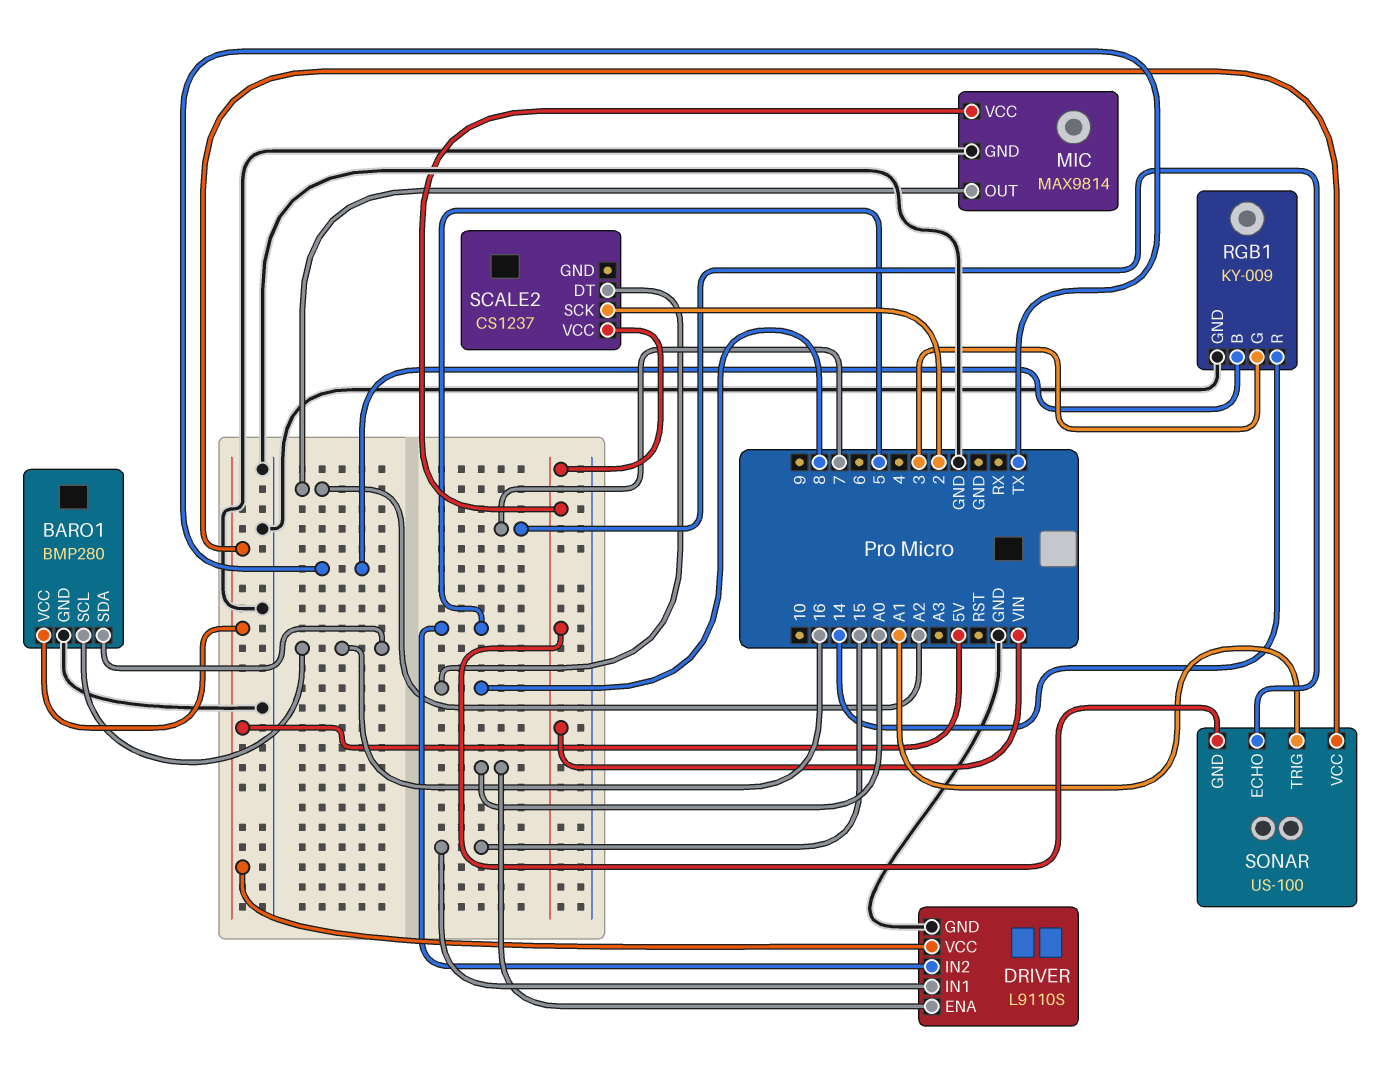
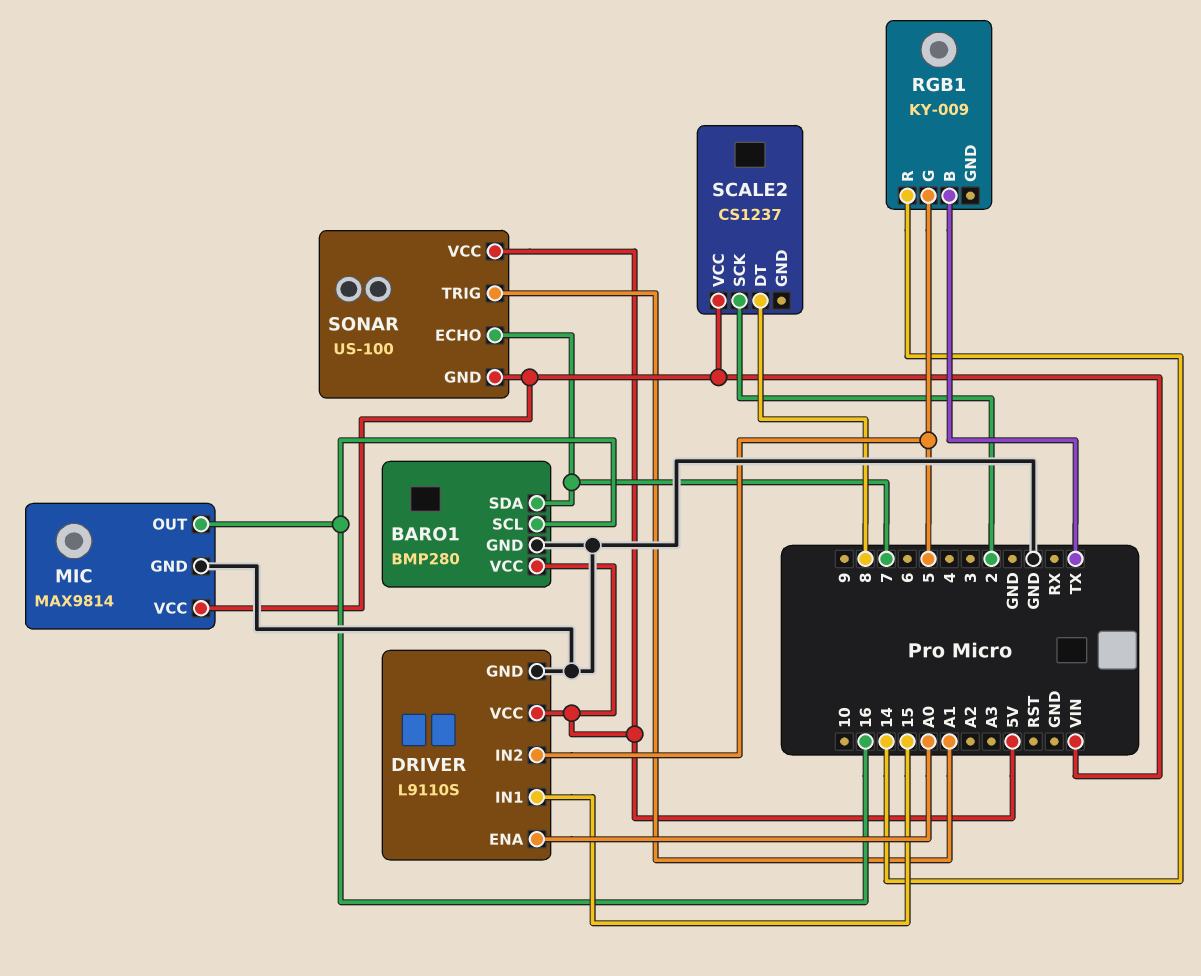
BARO1 pin SDA: 16 -> 7
MIC pin OUT: A2 -> 16
RGB1 pin G: 3 -> 5
RGB1 pin GND: GND -> none

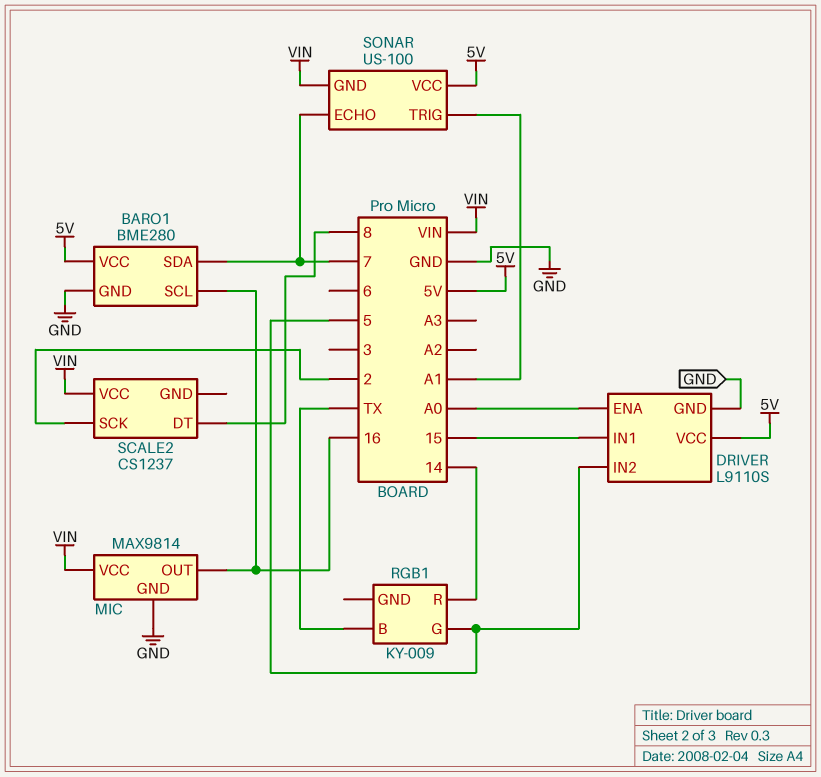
BARO1: BMP280 -> BME280

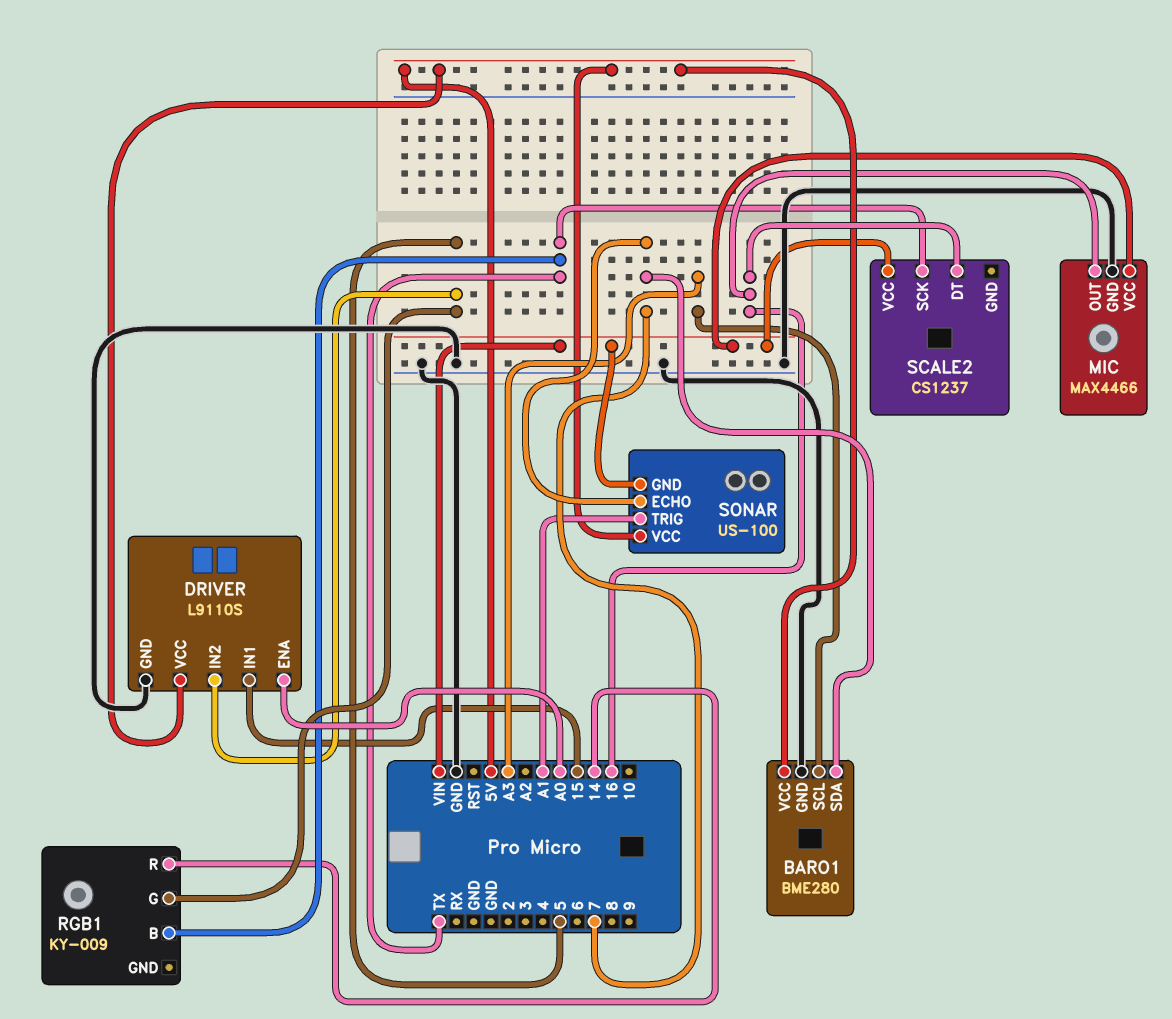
BARO1 pin SCL: 16 -> A3
MIC: MAX9814 -> MAX4466
SCALE2 pin DT: 8 -> 16
SCALE2 pin SCK: 2 -> TX

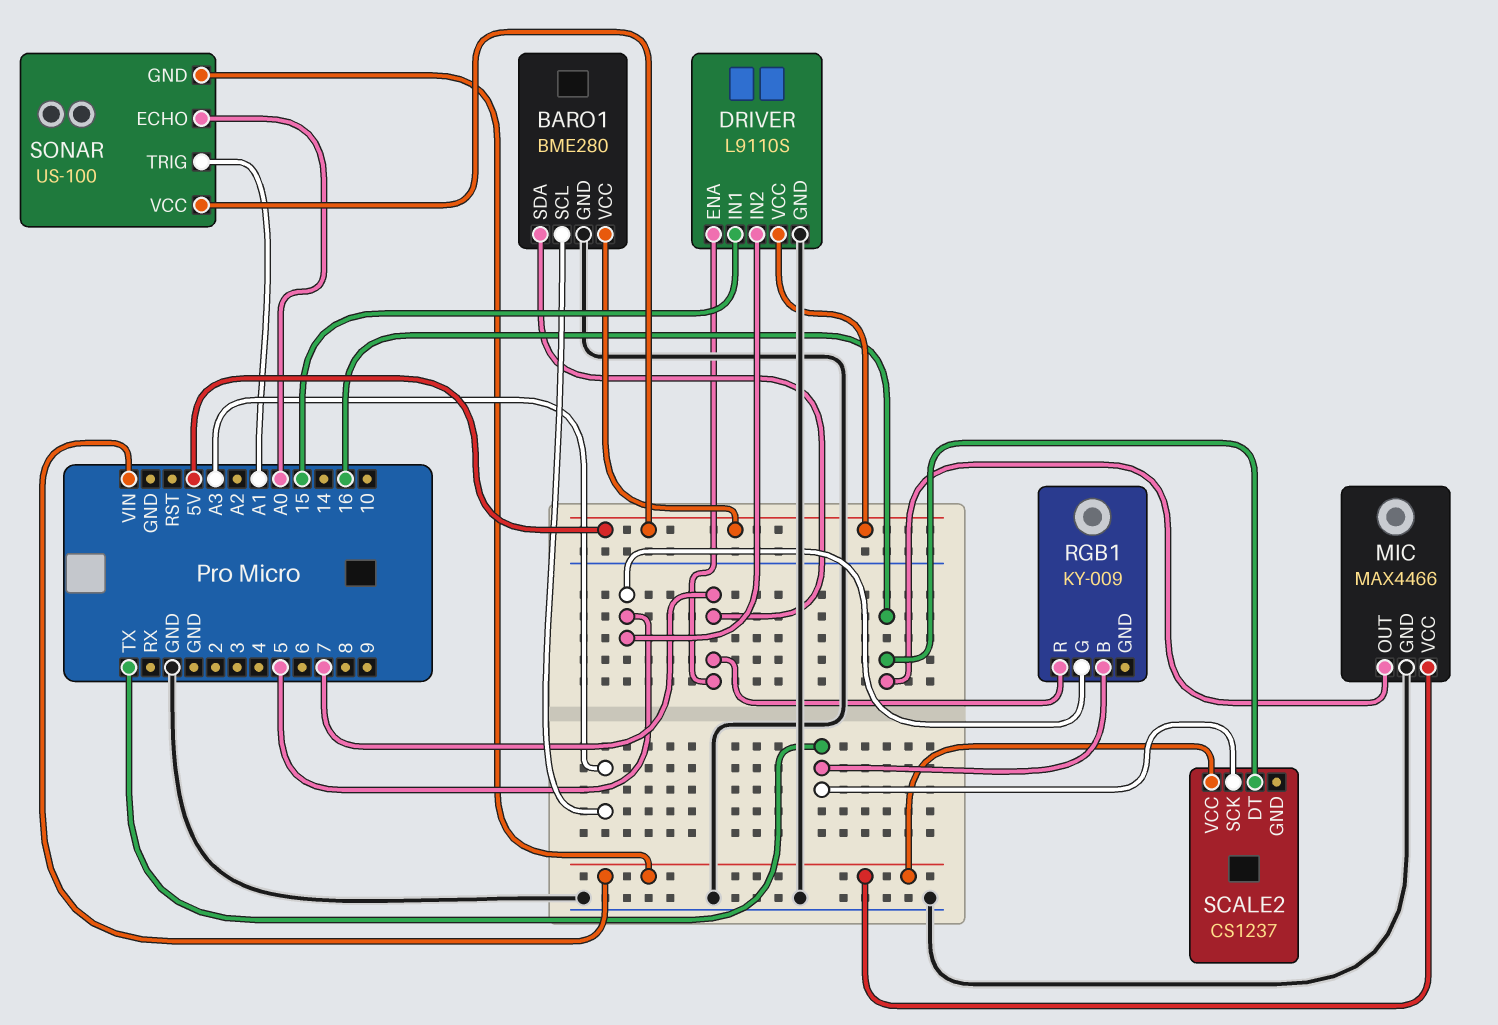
DRIVER pin ENA: A0 -> 7
RGB1 pin R: 14 -> 7
SONAR pin ECHO: 7 -> A0

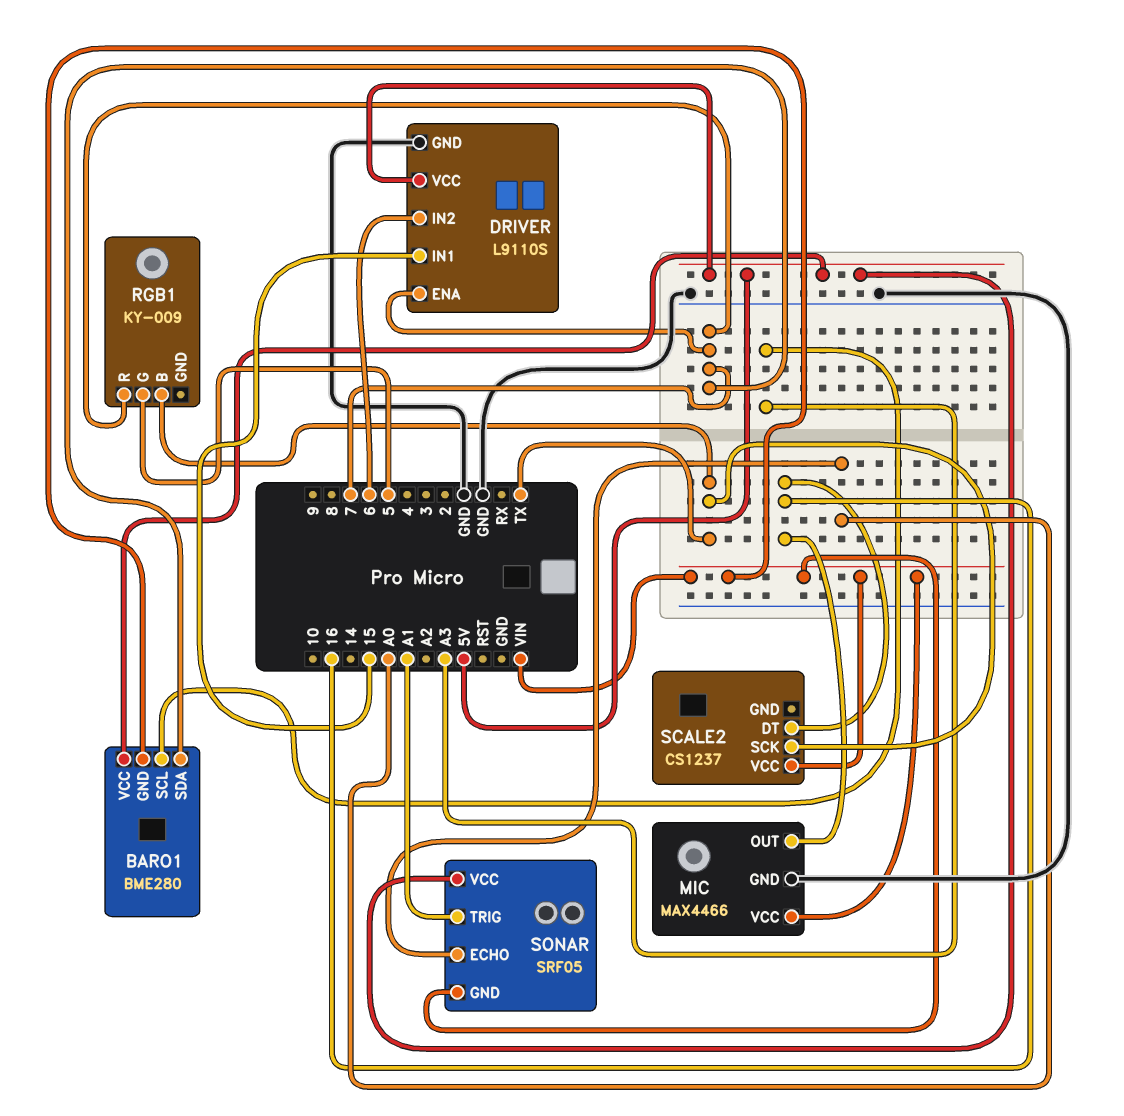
BARO1 pin GND: GND -> VIN
DRIVER pin IN2: 5 -> 6
SONAR: US-100 -> SRF05

